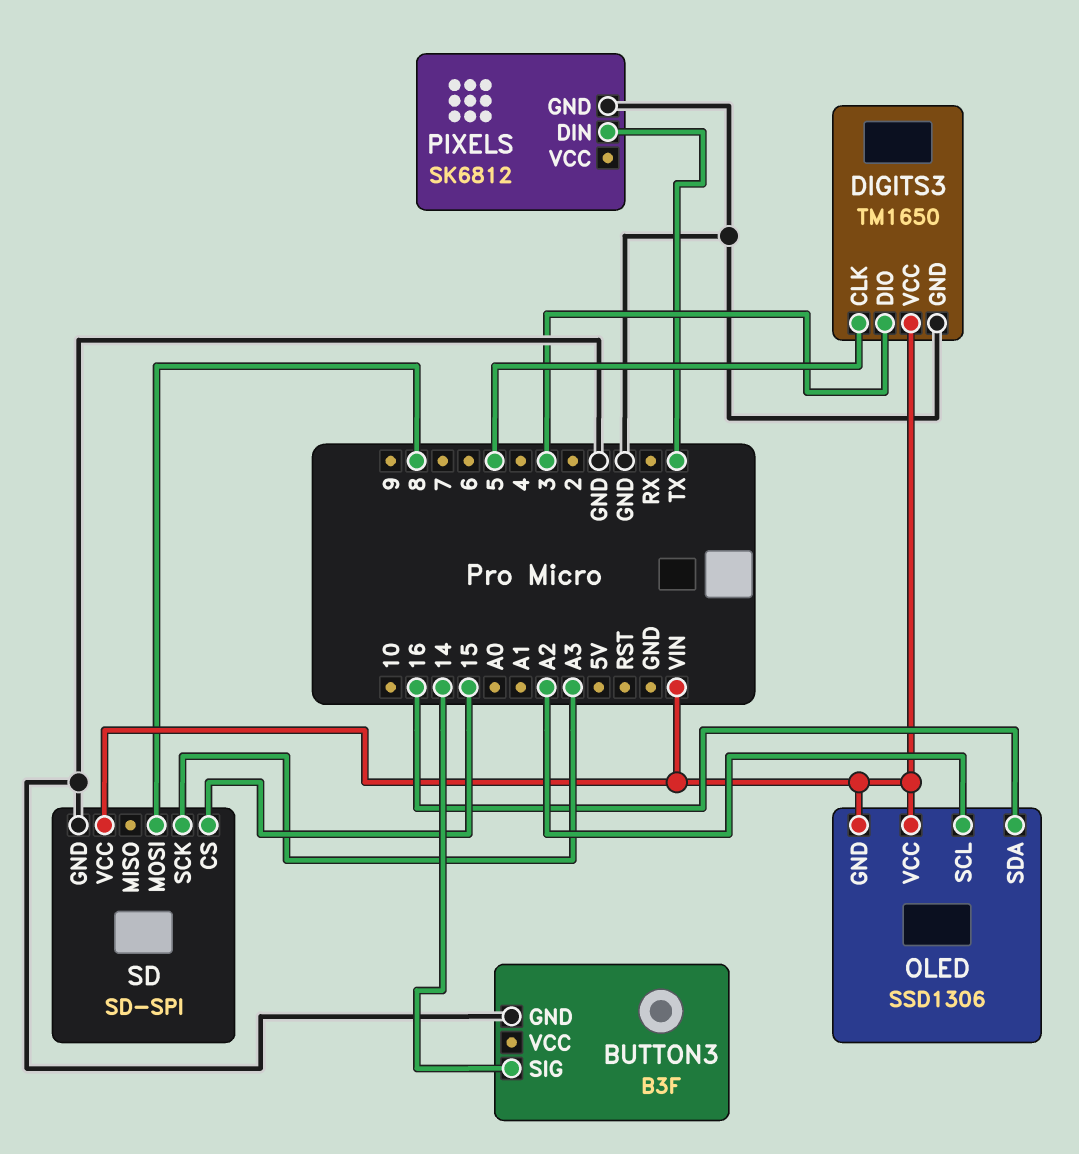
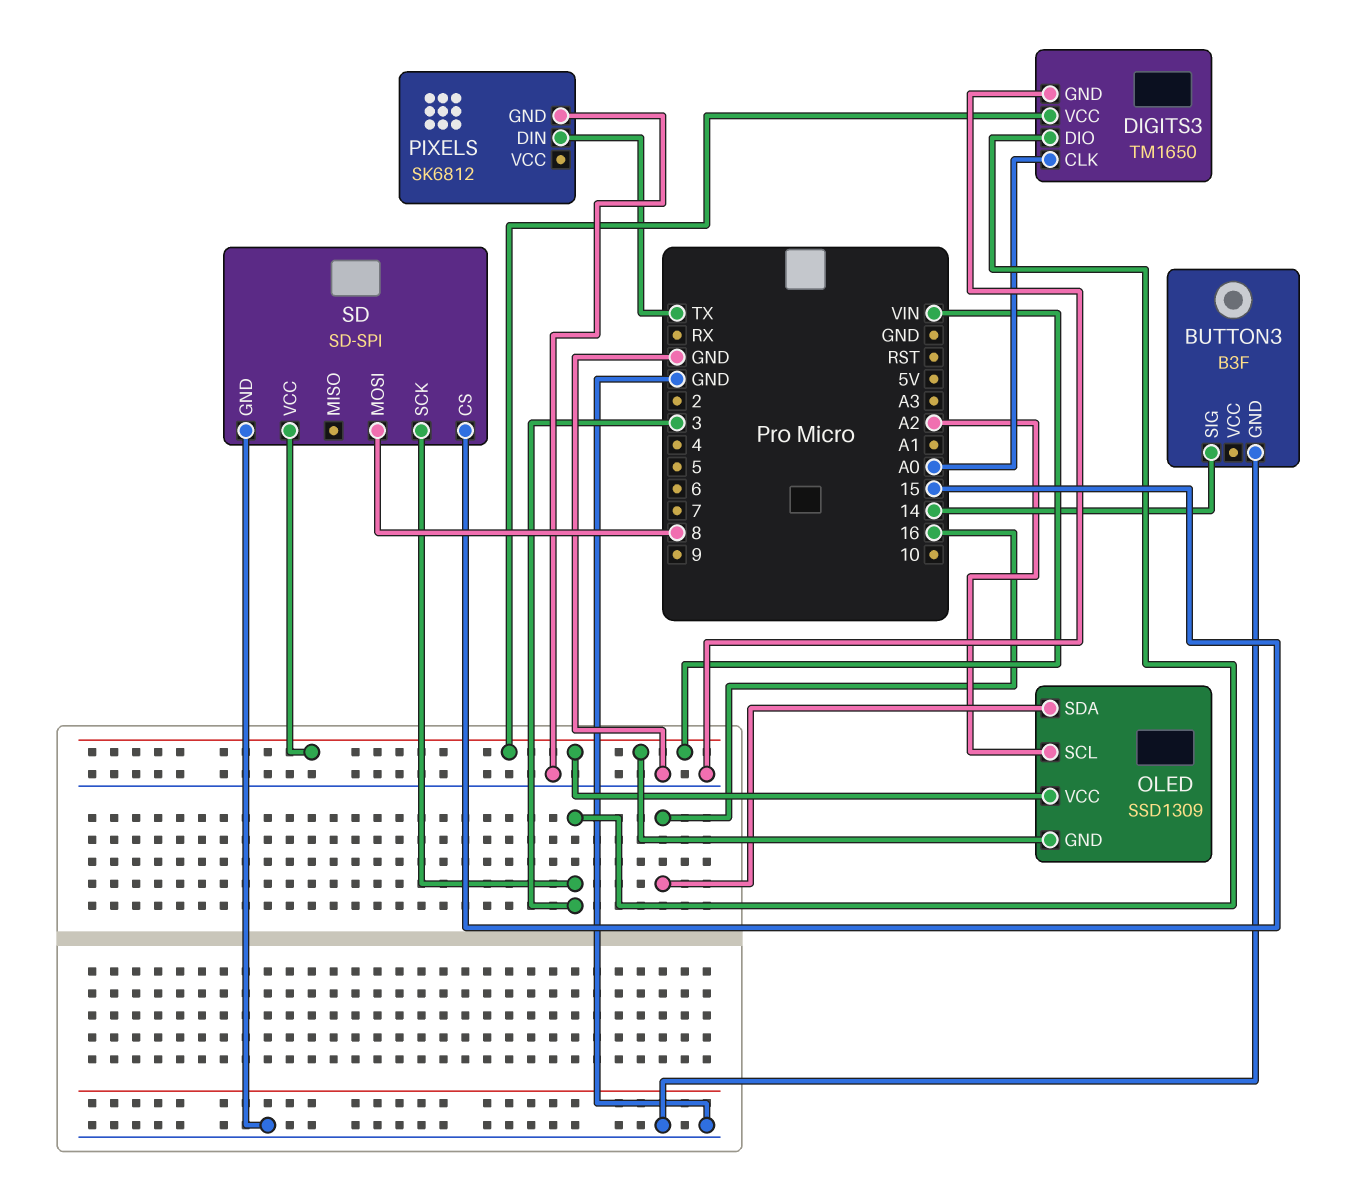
DIGITS3 pin CLK: 5 -> A0
OLED: SSD1306 -> SSD1309
SD pin SCK: A3 -> 3

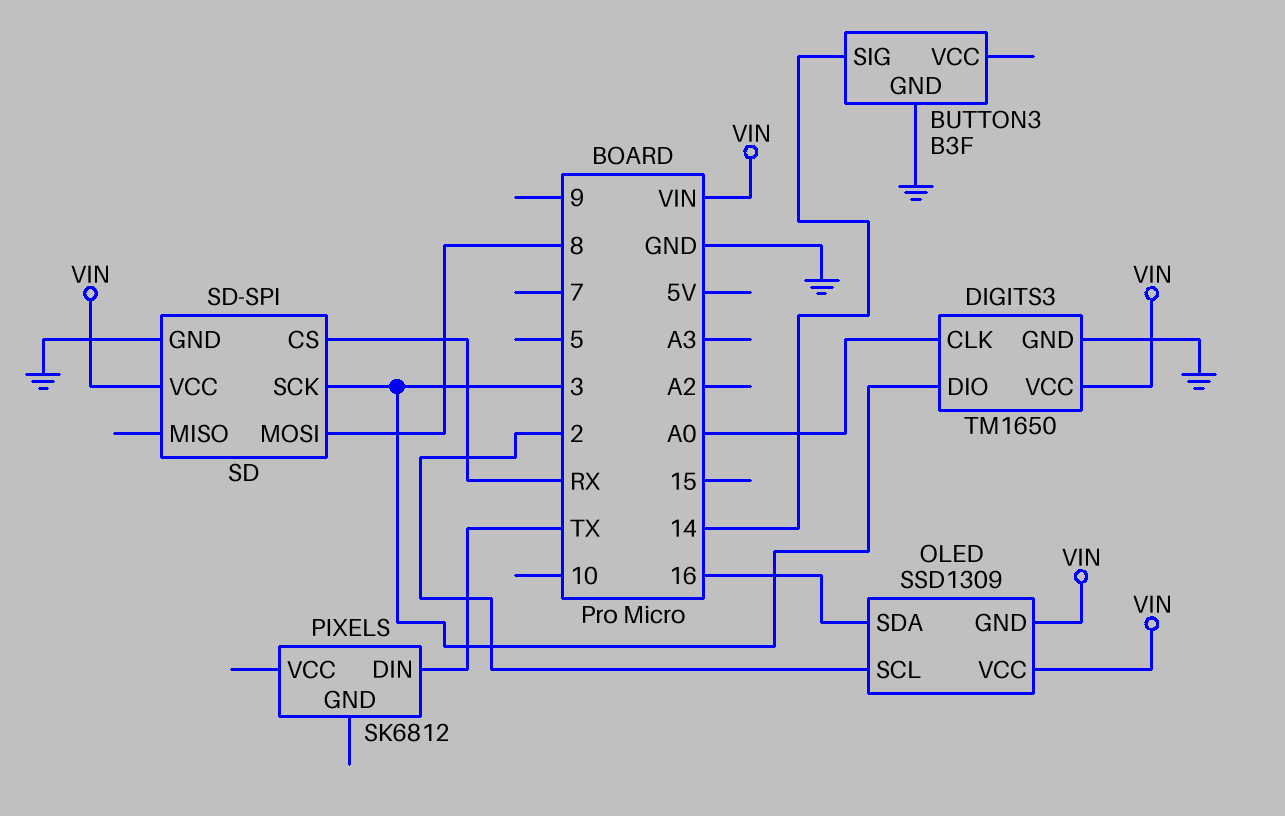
OLED pin SCL: A2 -> 2
PIXELS pin GND: GND -> none
SD pin CS: 15 -> RX

